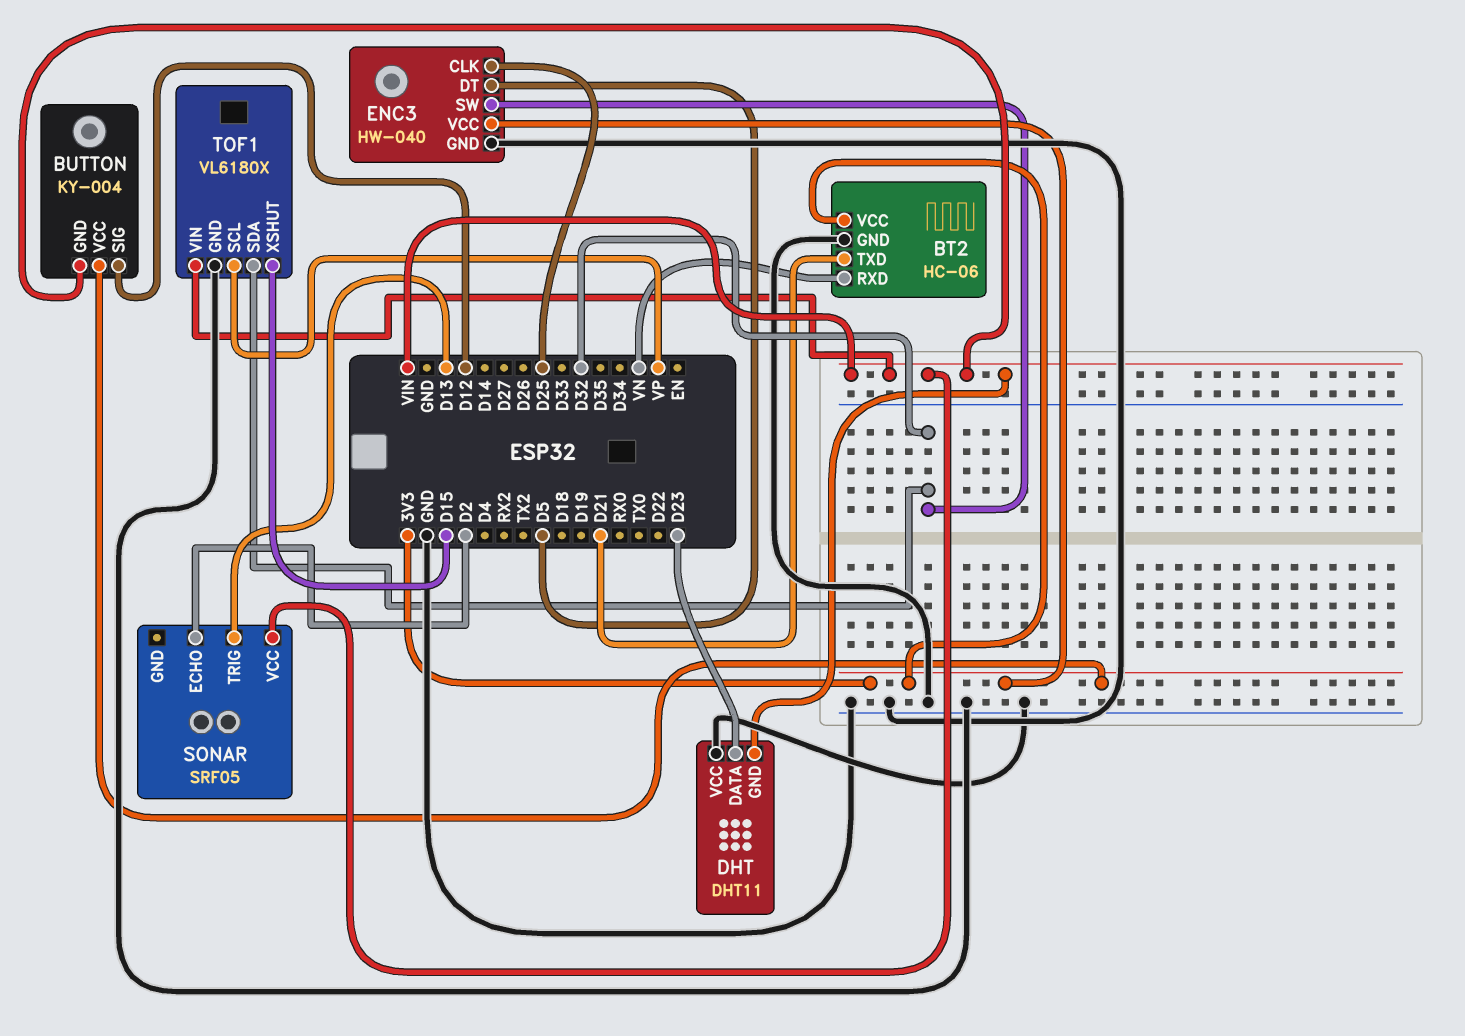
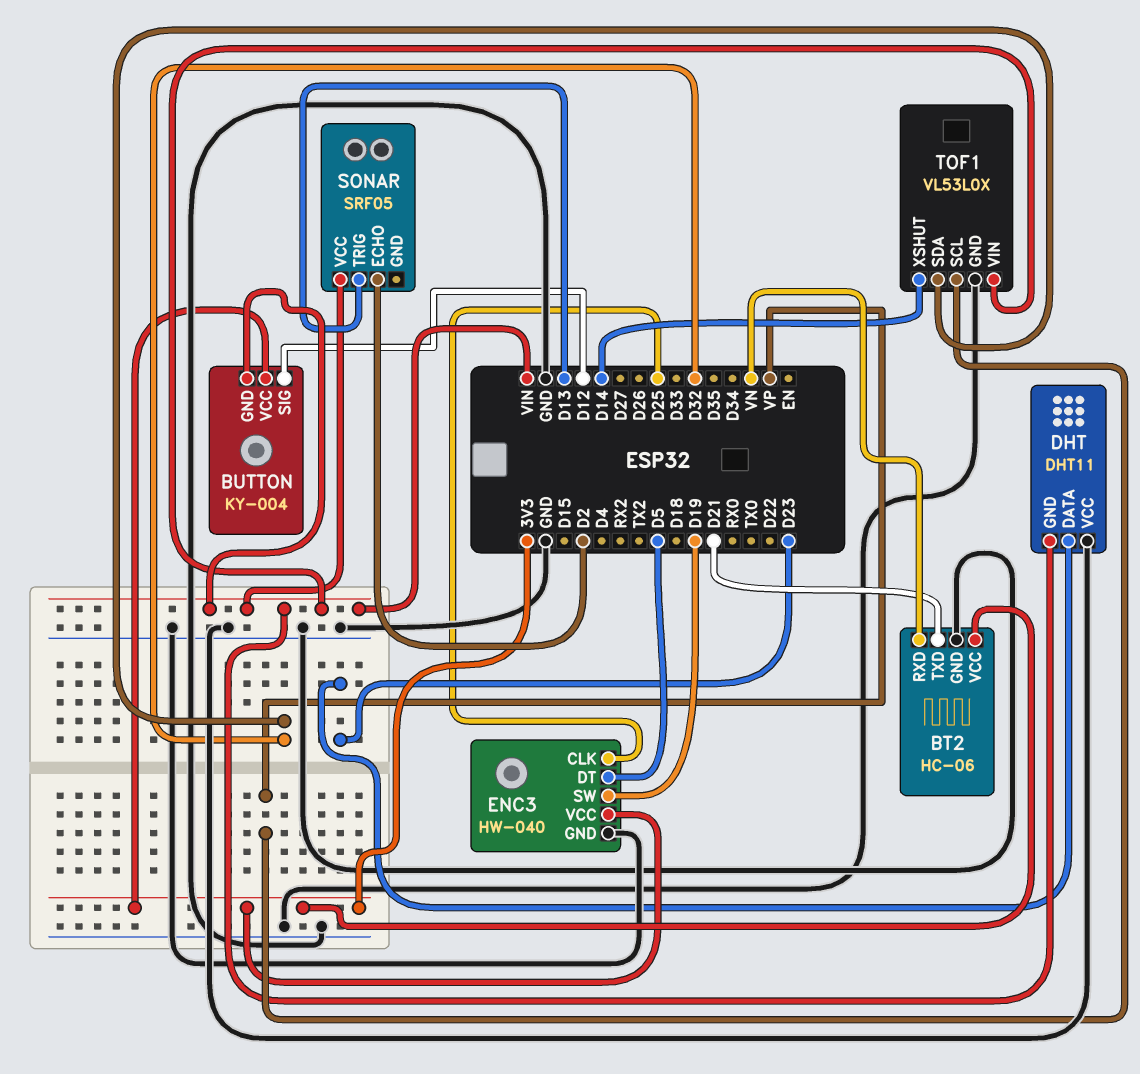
ENC3 pin SW: D32 -> D19
TOF1: VL6180X -> VL53L0X
TOF1 pin XSHUT: D15 -> D14

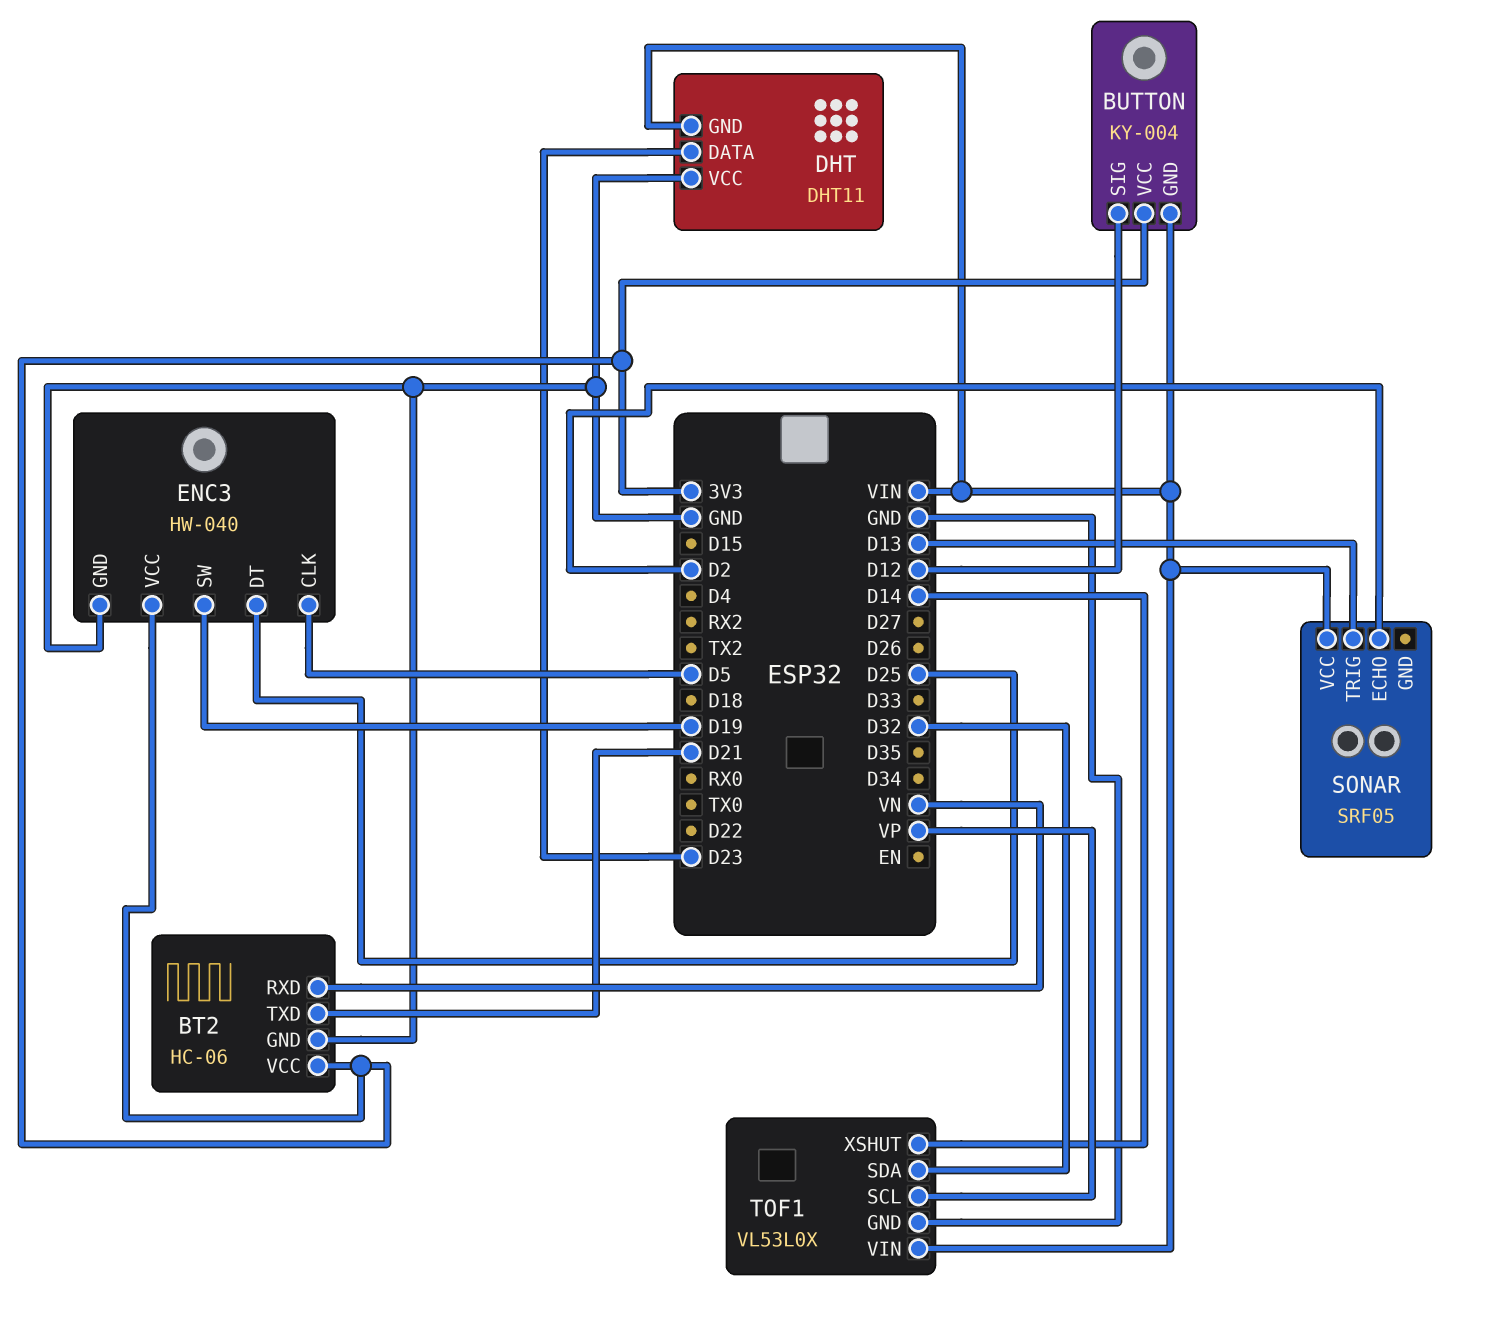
ENC3 pin CLK: D25 -> D5
ENC3 pin DT: D5 -> D25

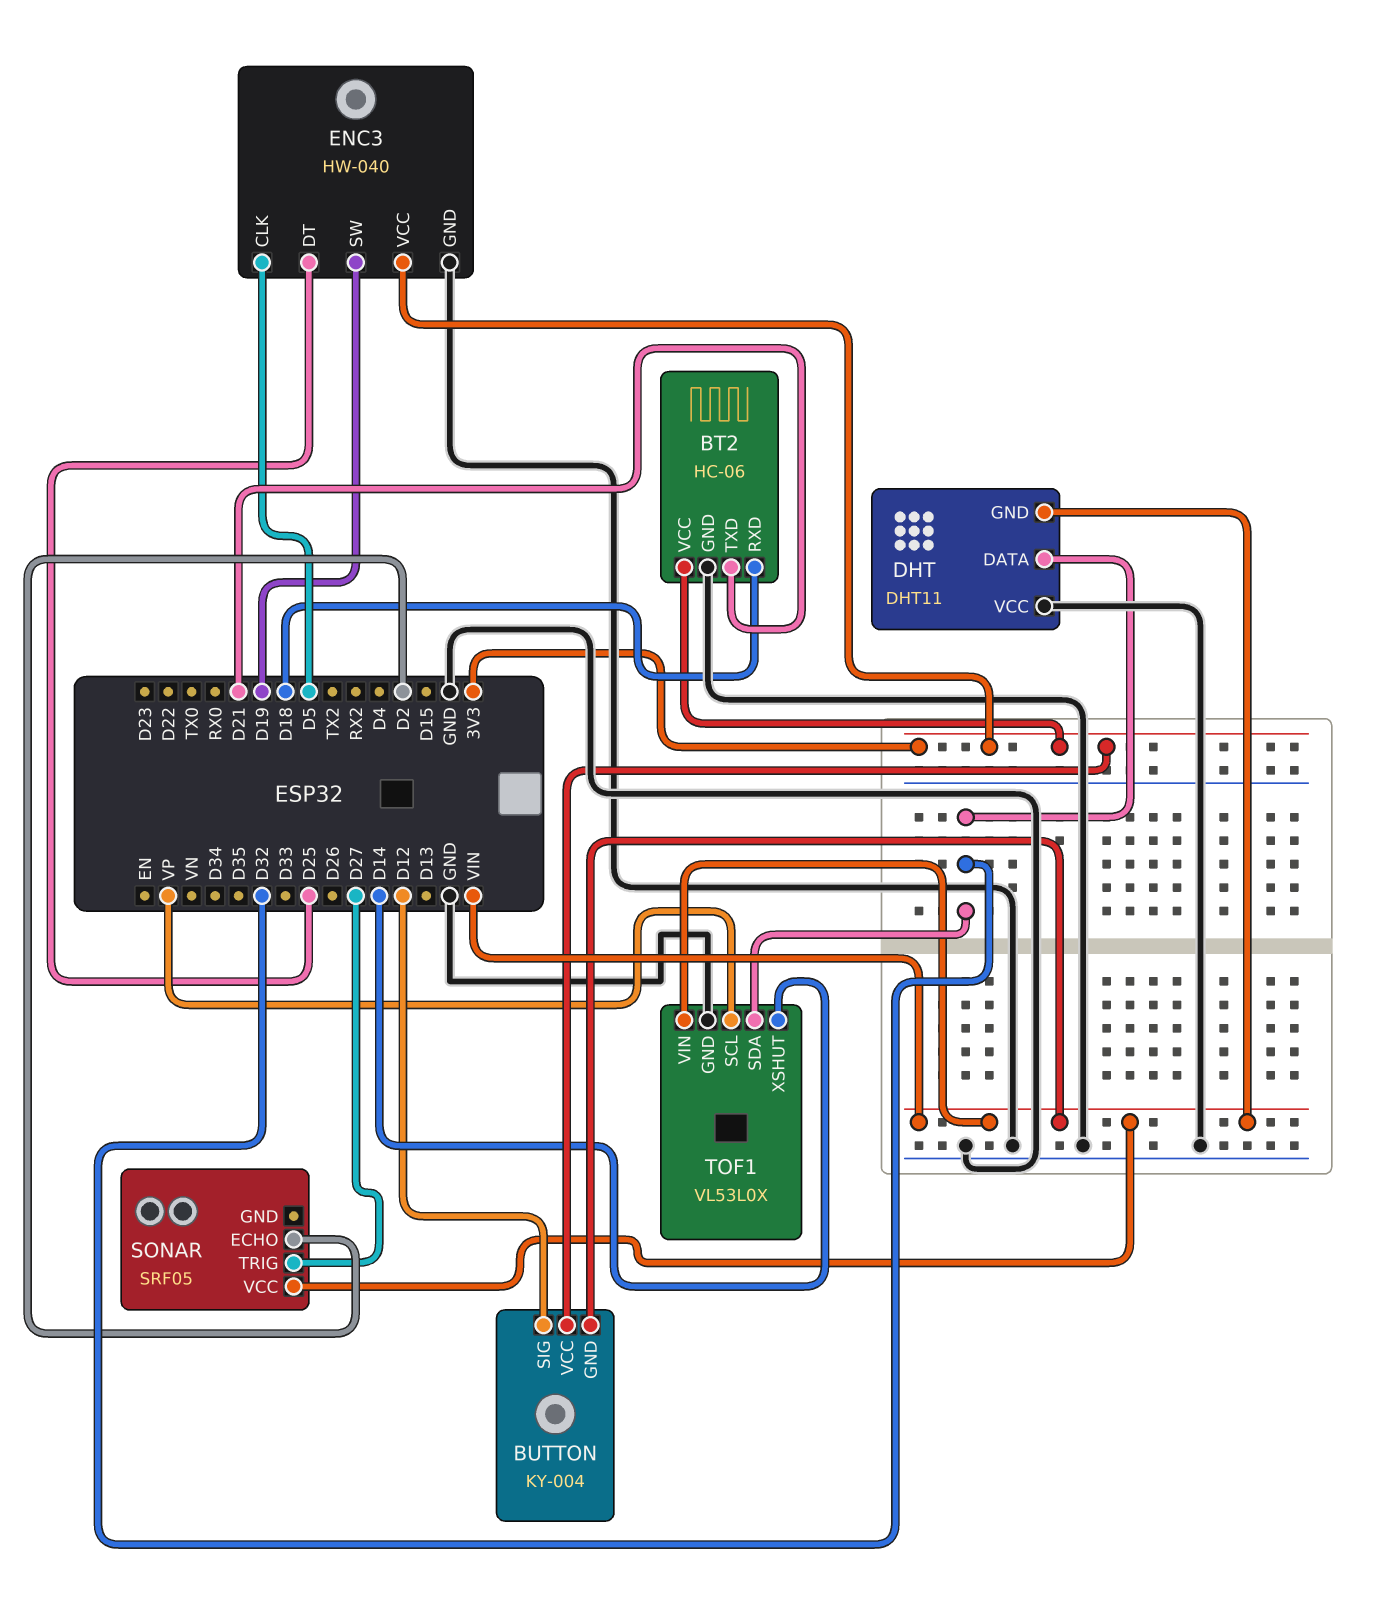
BT2 pin RXD: VN -> D18
DHT pin DATA: D23 -> D32
SONAR pin TRIG: D13 -> D27

